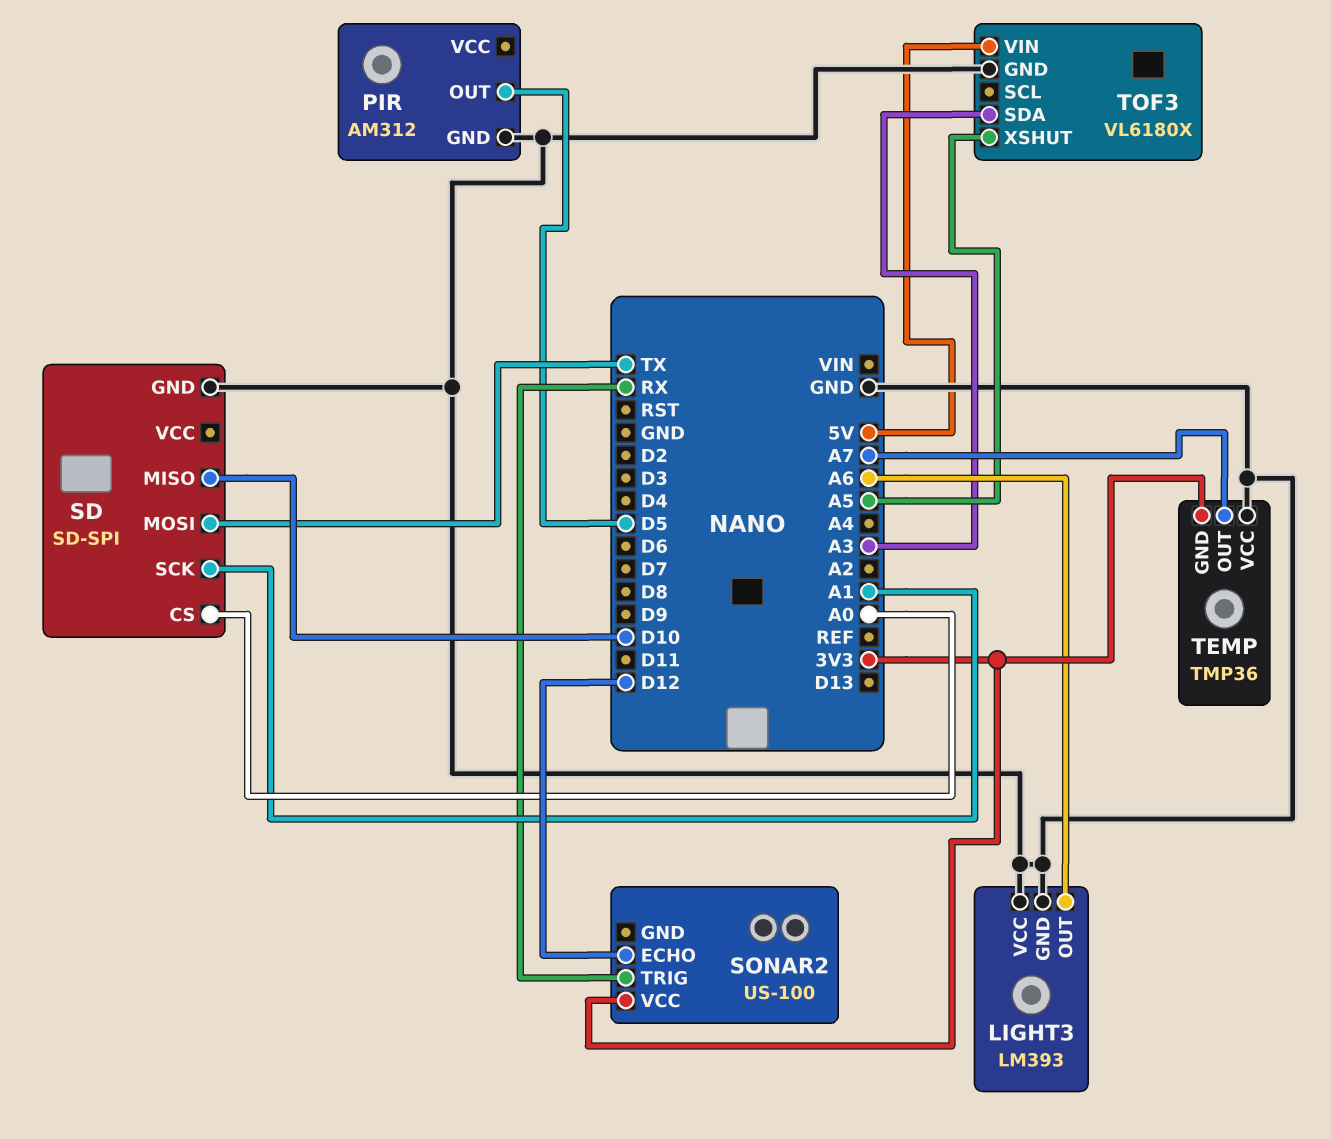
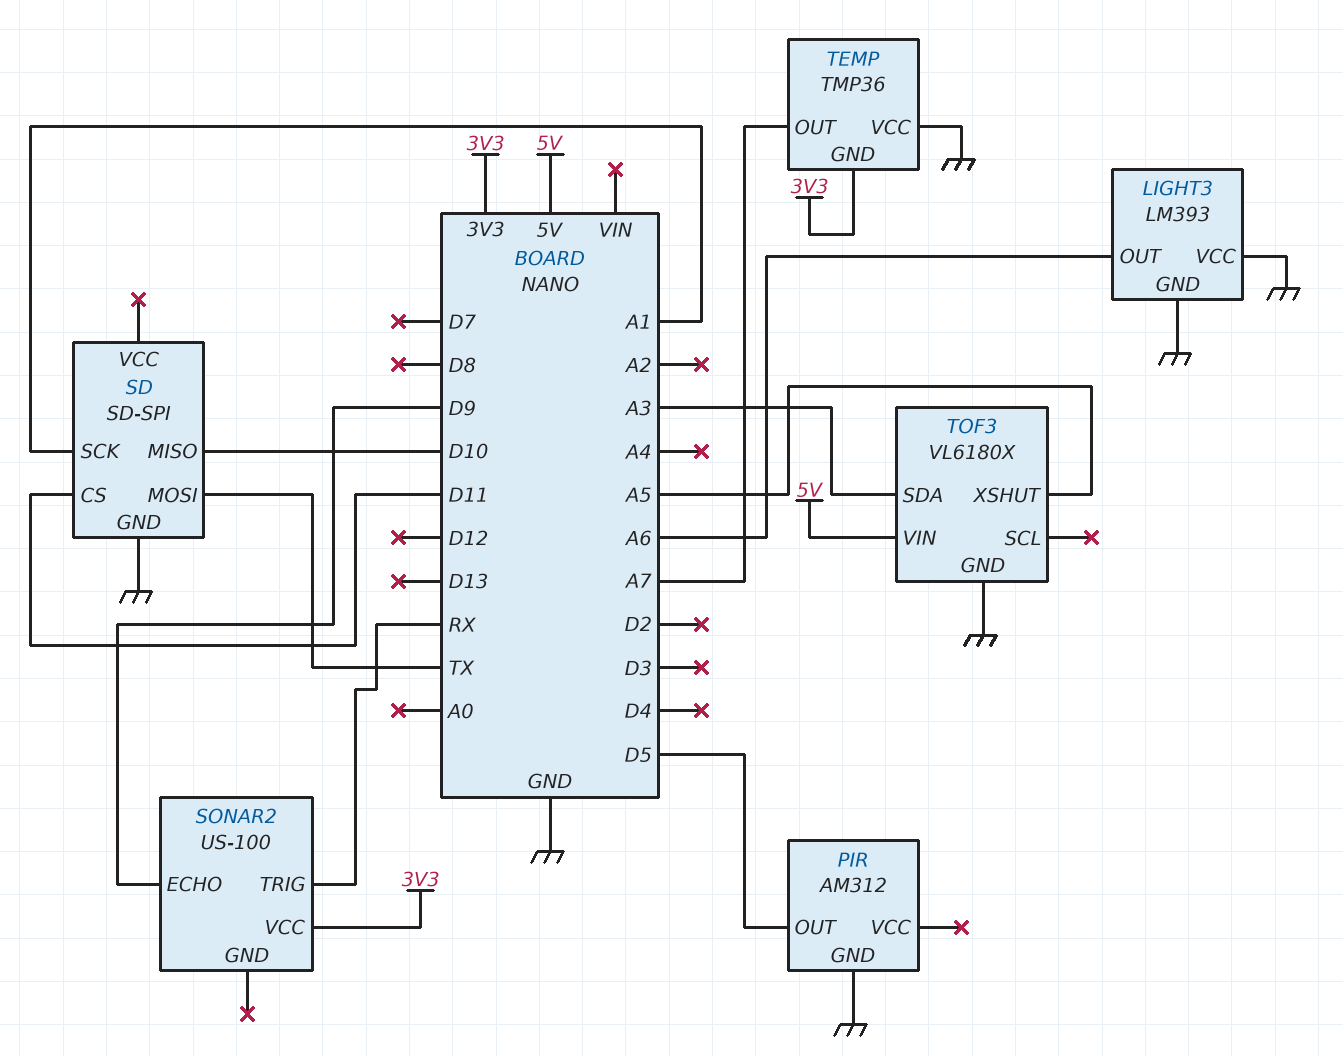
SD pin CS: A0 -> D11
SONAR2 pin ECHO: D12 -> D9

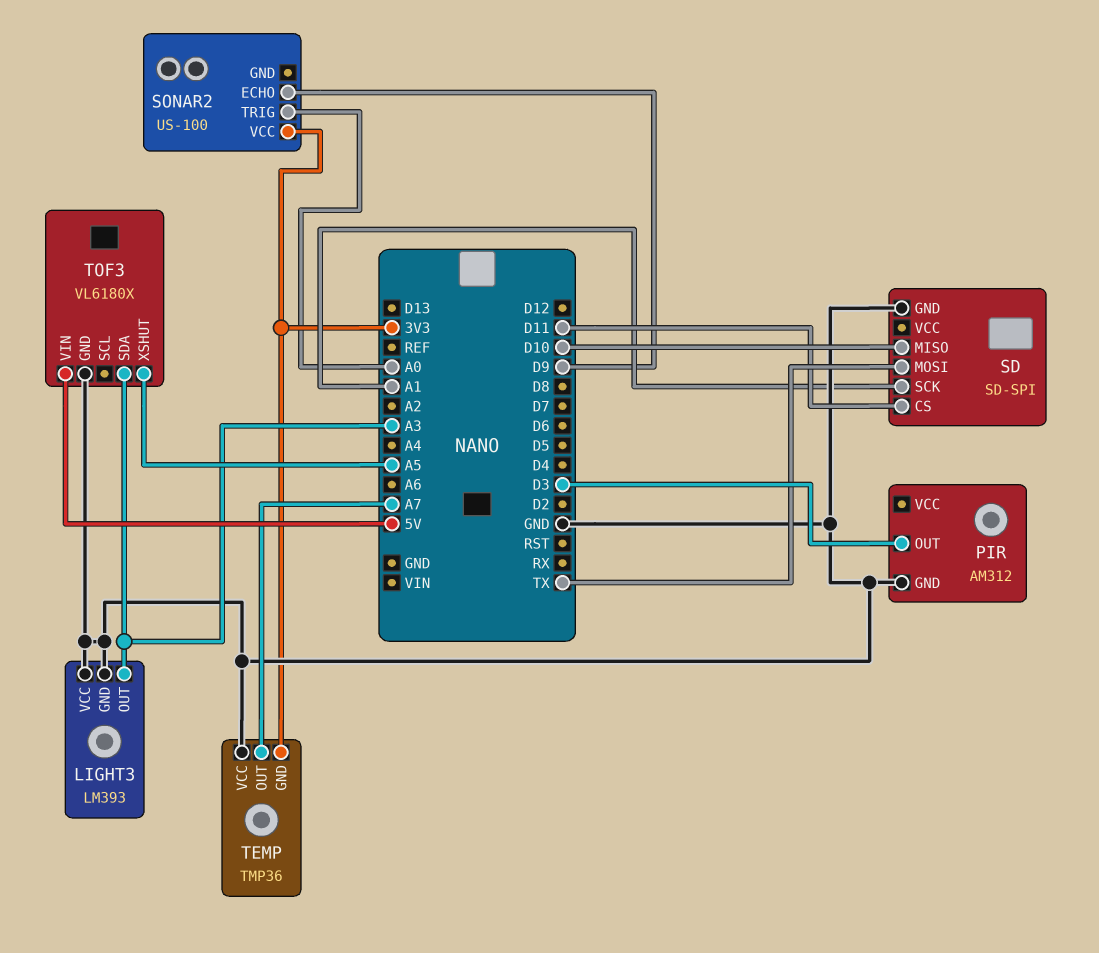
LIGHT3 pin OUT: A6 -> A3
PIR pin OUT: D5 -> D3
SONAR2 pin TRIG: RX -> A0

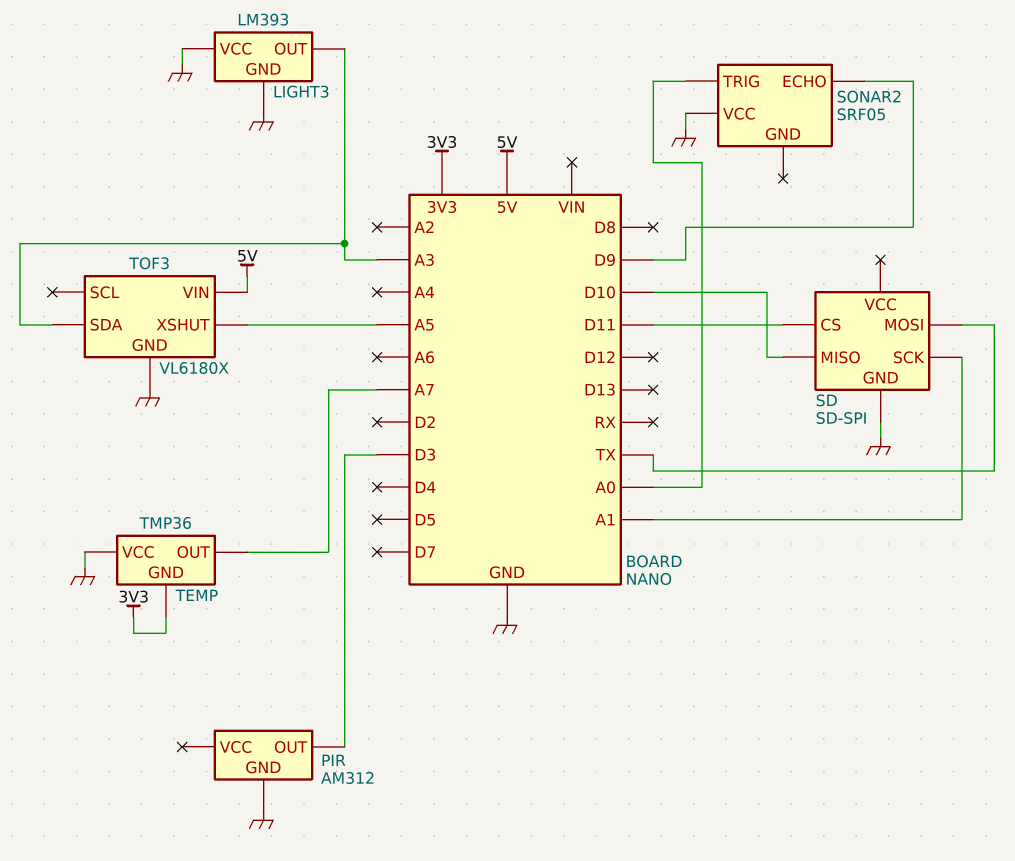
SONAR2: US-100 -> SRF05
SONAR2 pin VCC: 3V3 -> GND

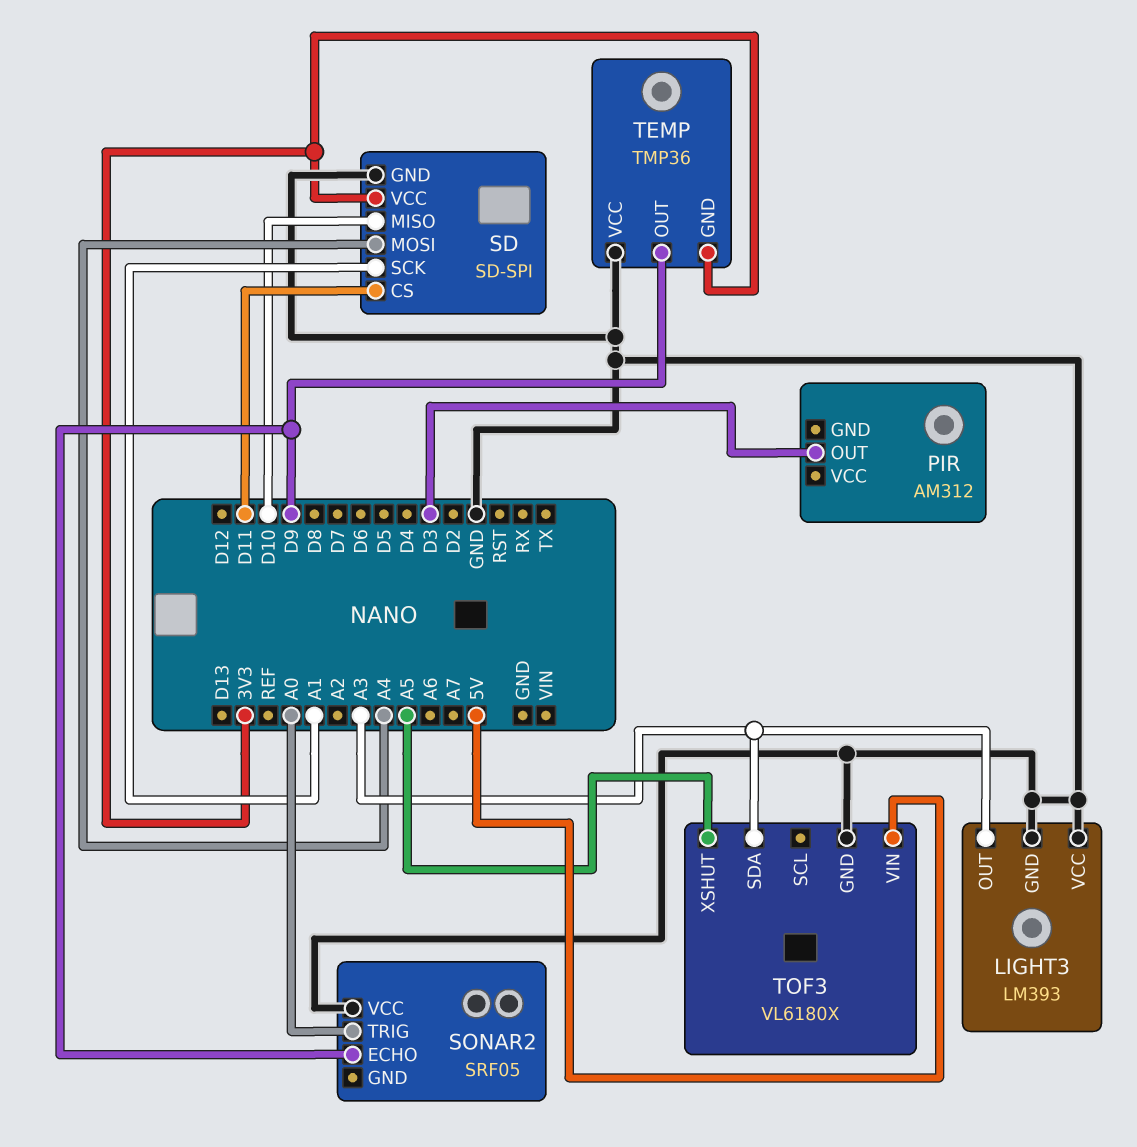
PIR pin GND: GND -> none
SD pin MOSI: TX -> A4
SD pin VCC: none -> 3V3
TEMP pin OUT: A7 -> D9

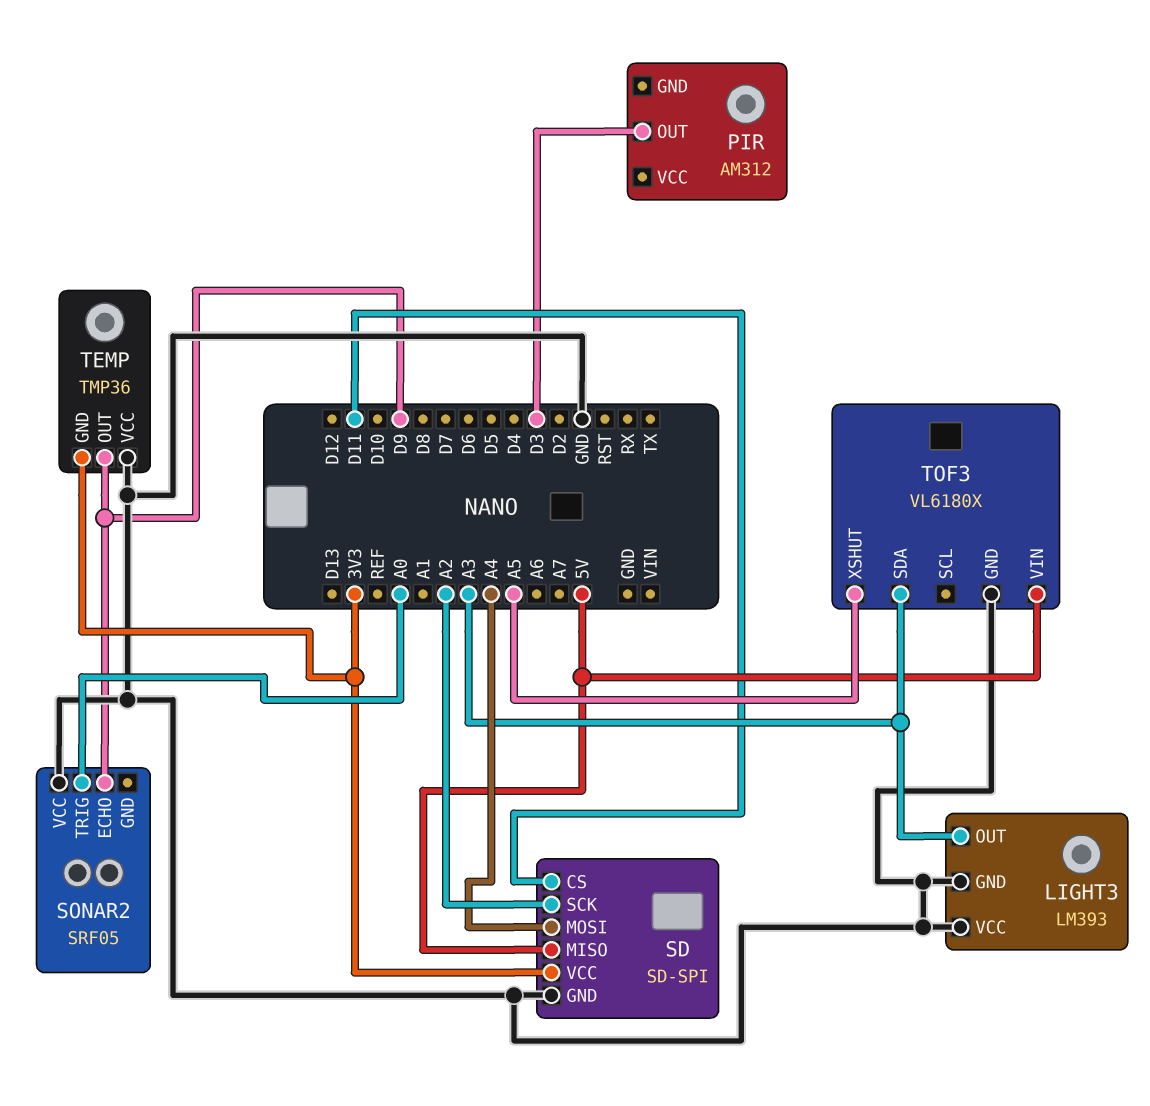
SD pin MISO: D10 -> 5V
SD pin SCK: A1 -> A2

